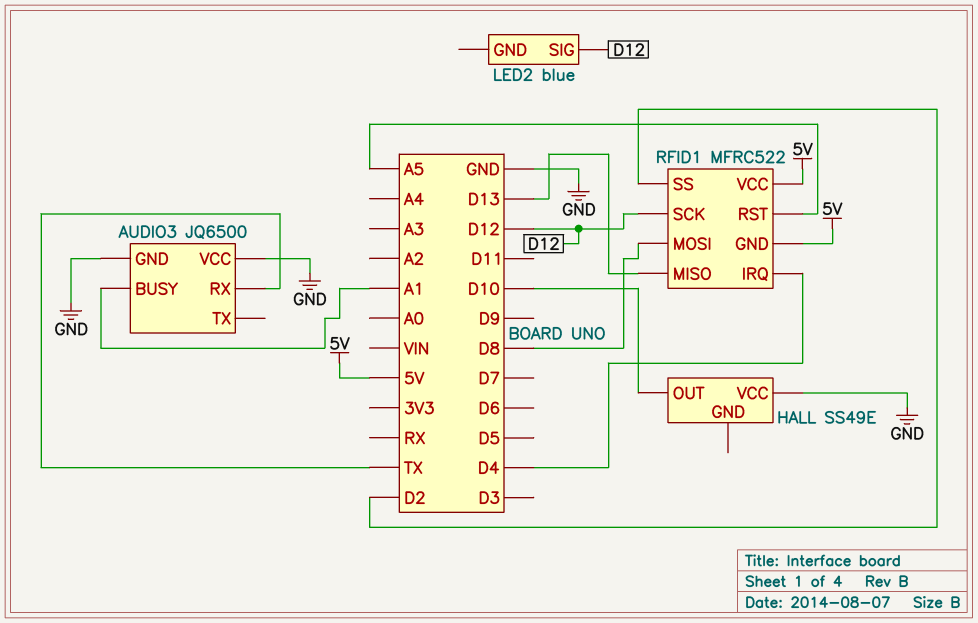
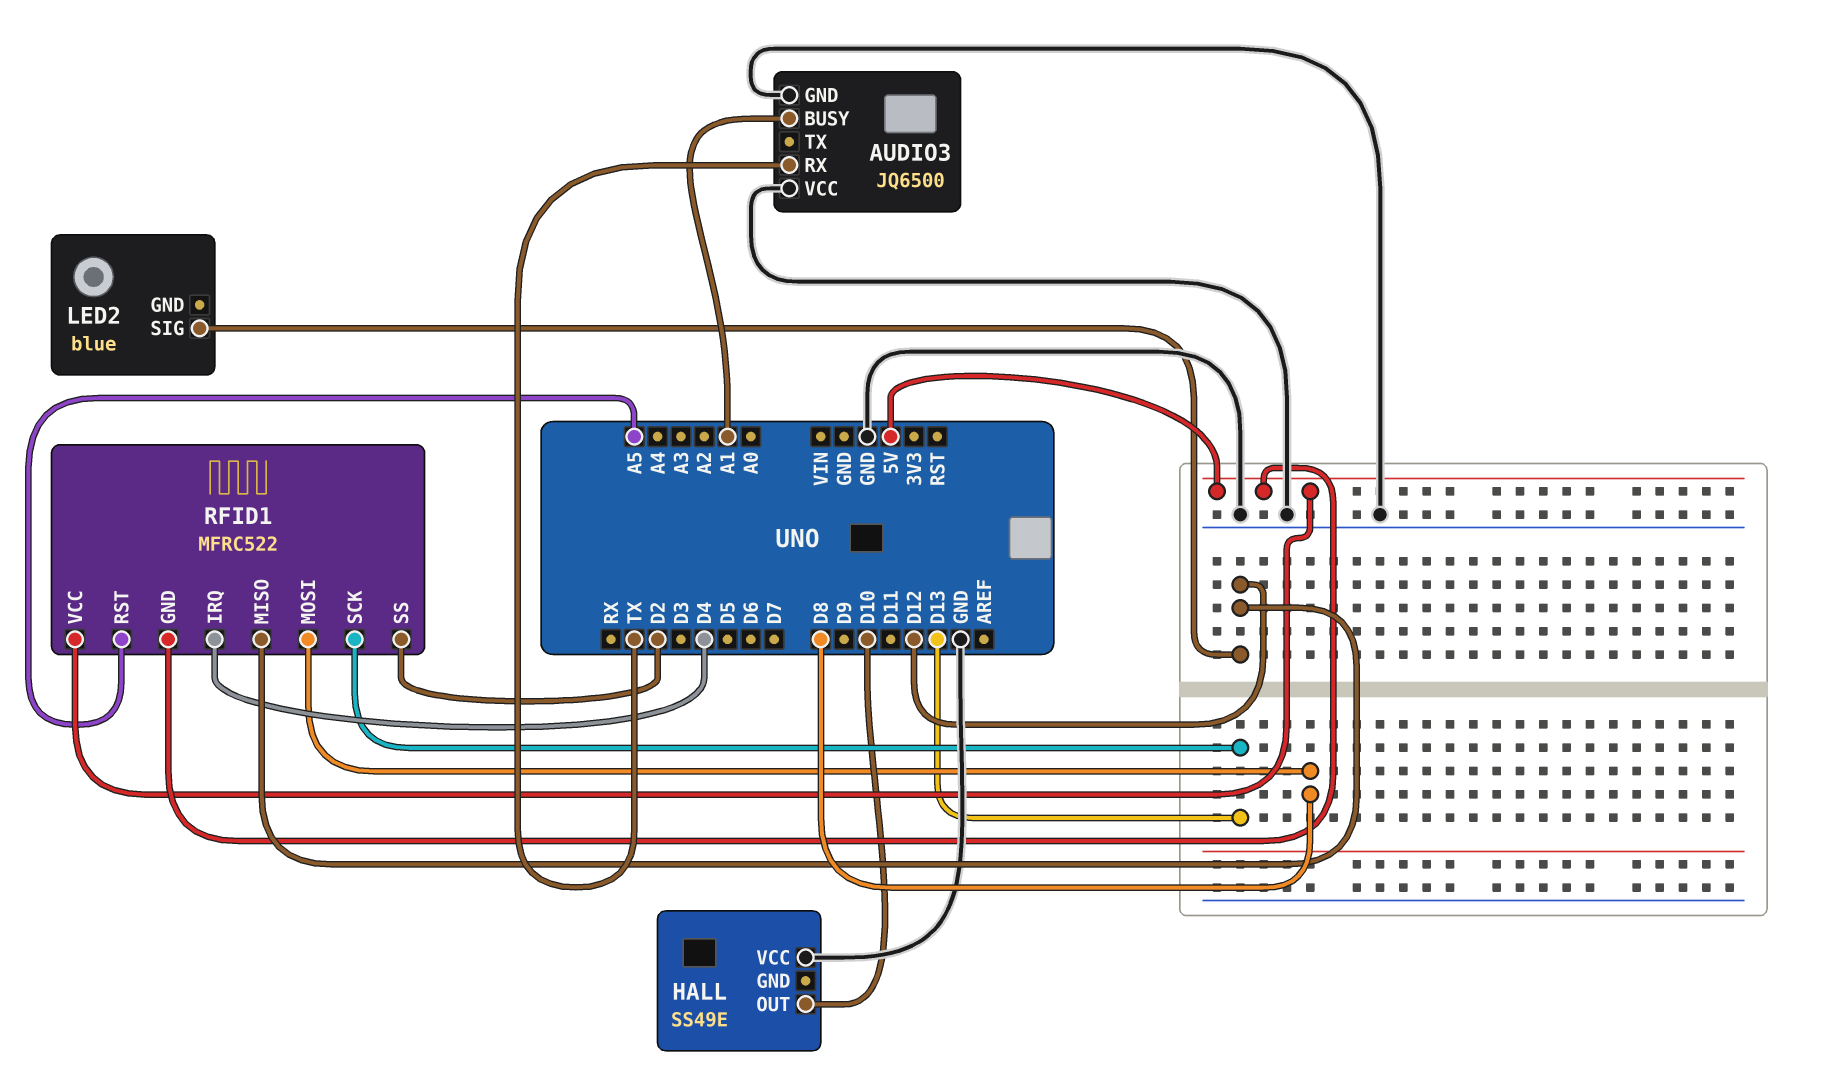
RFID1 pin MISO: D13 -> D12
RFID1 pin SCK: D12 -> D13

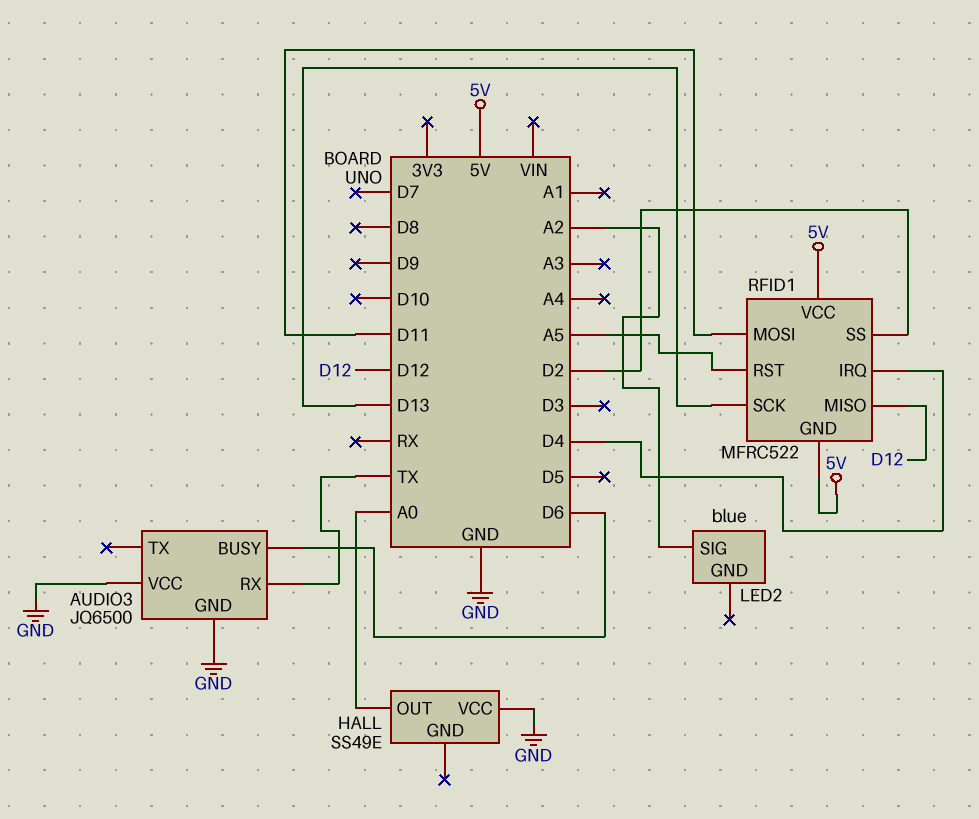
AUDIO3 pin BUSY: A1 -> D6
HALL pin OUT: D10 -> A0
LED2 pin SIG: D12 -> A2
RFID1 pin MOSI: D8 -> D11

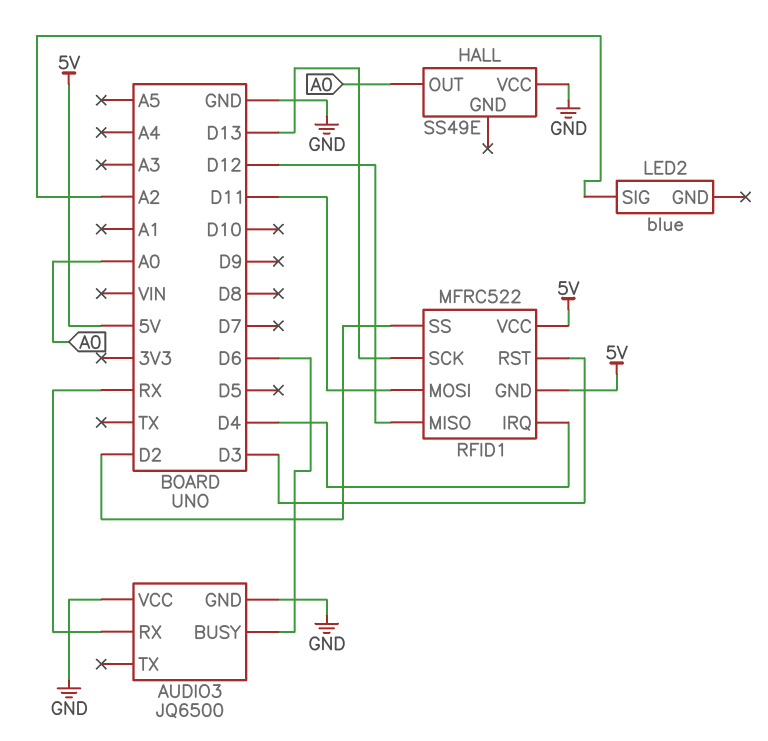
AUDIO3 pin RX: TX -> RX
RFID1 pin RST: A5 -> D3

